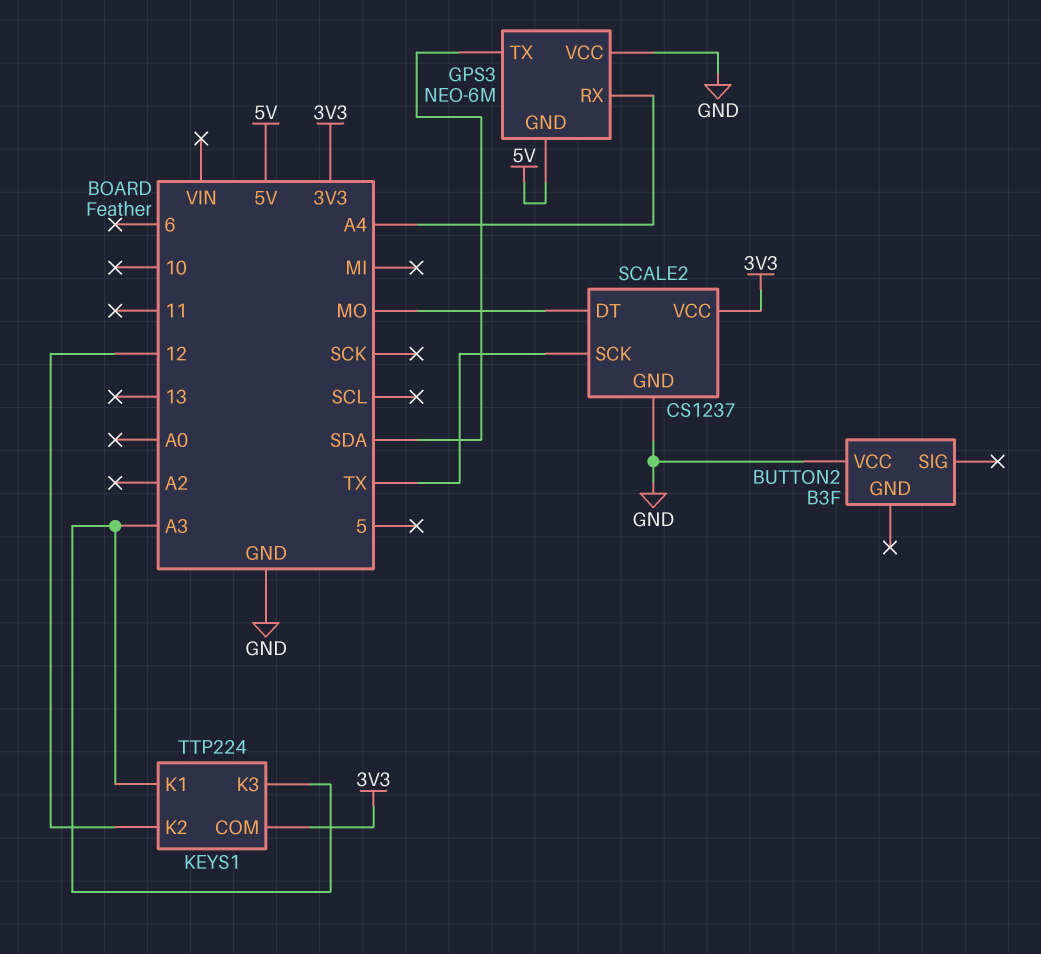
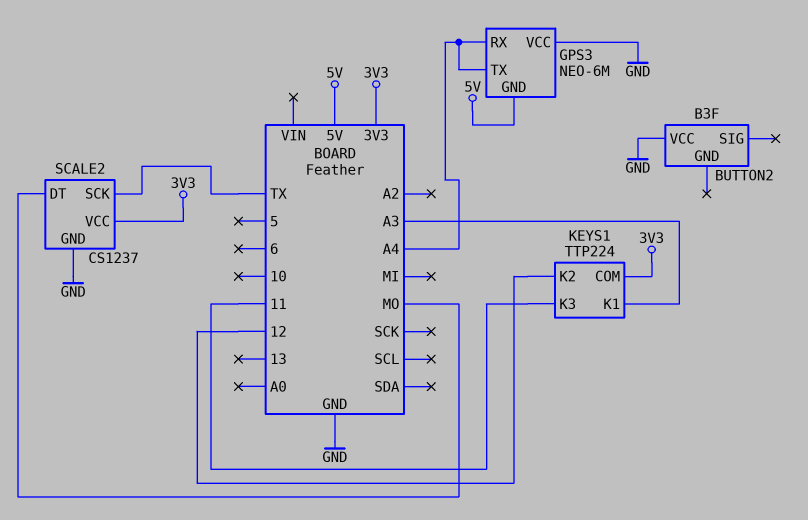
GPS3 pin TX: SDA -> A4
KEYS1 pin K3: A3 -> 11

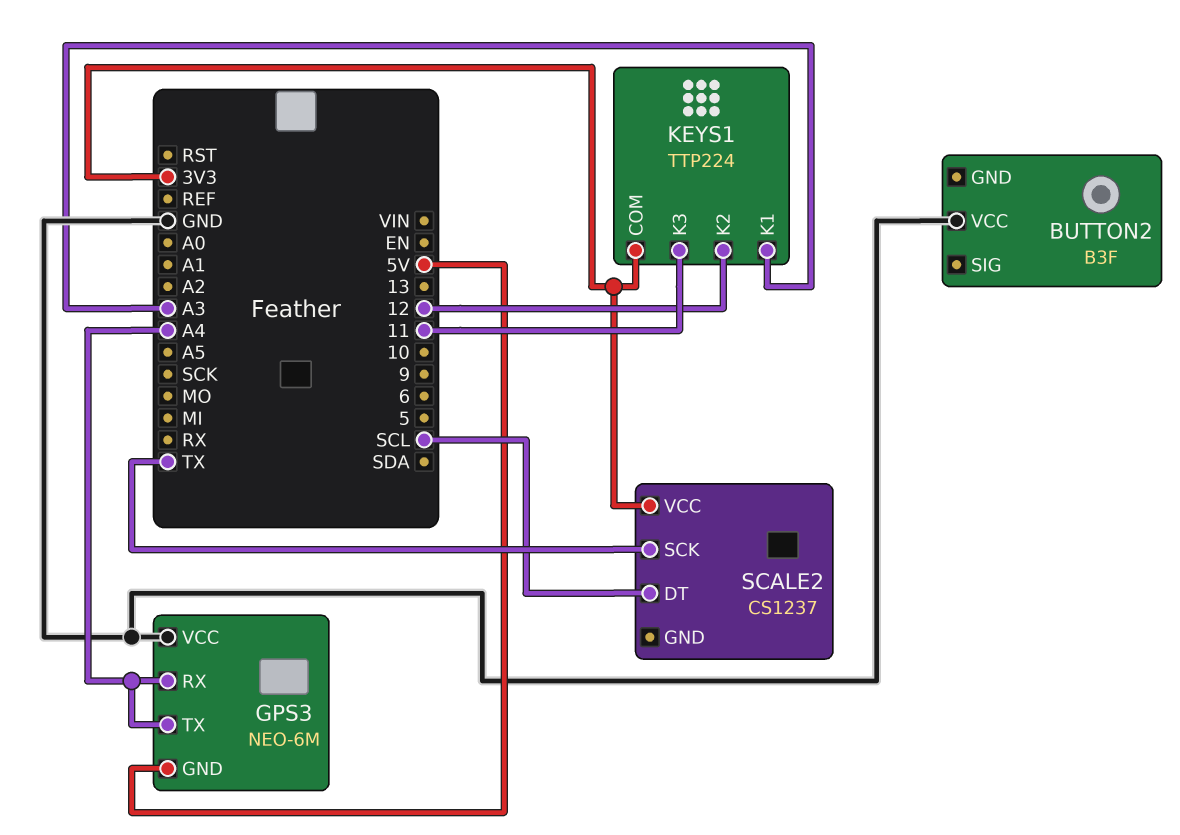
SCALE2 pin DT: MO -> SCL
SCALE2 pin GND: GND -> none

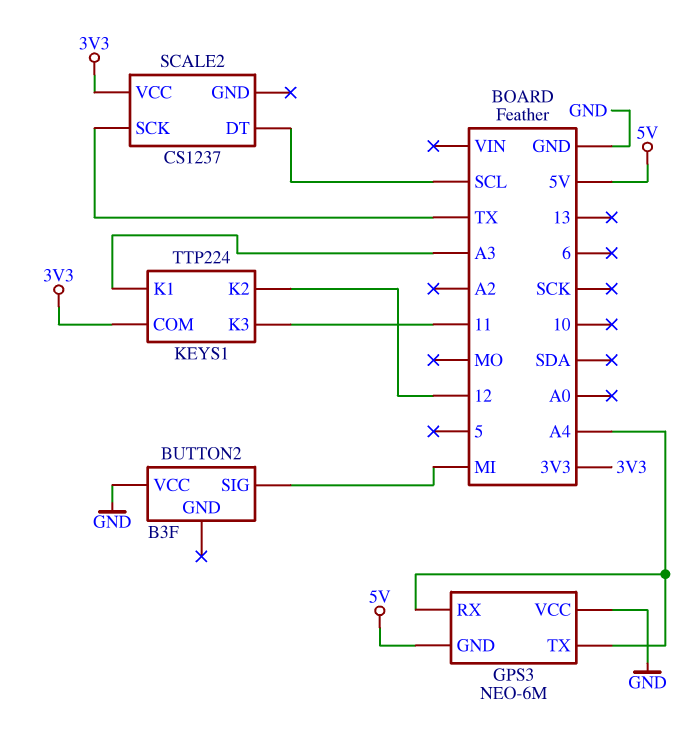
BUTTON2 pin SIG: none -> MI

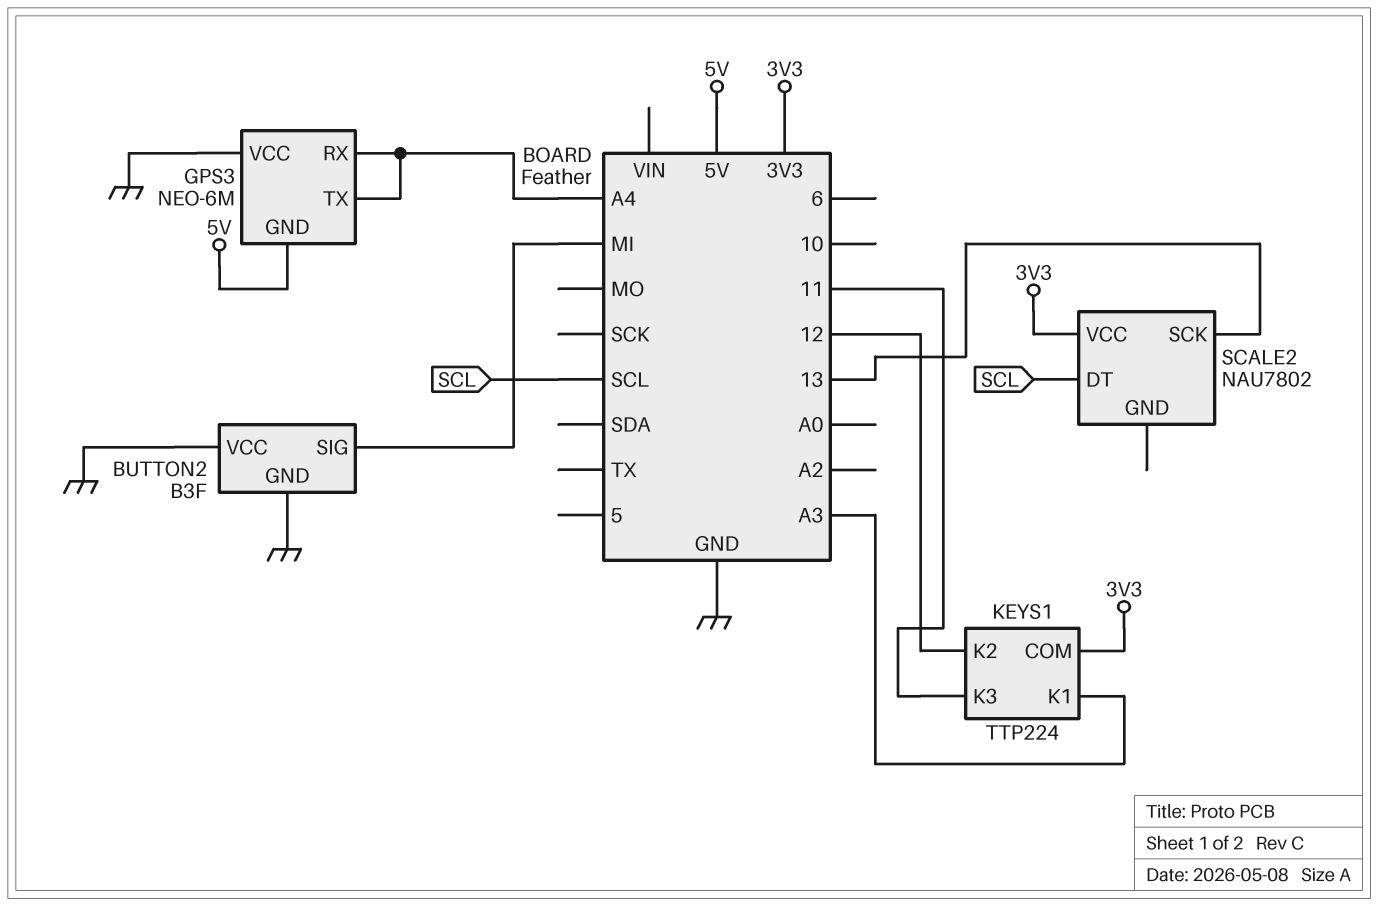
BUTTON2 pin GND: none -> GND
SCALE2: CS1237 -> NAU7802
SCALE2 pin SCK: TX -> 13

